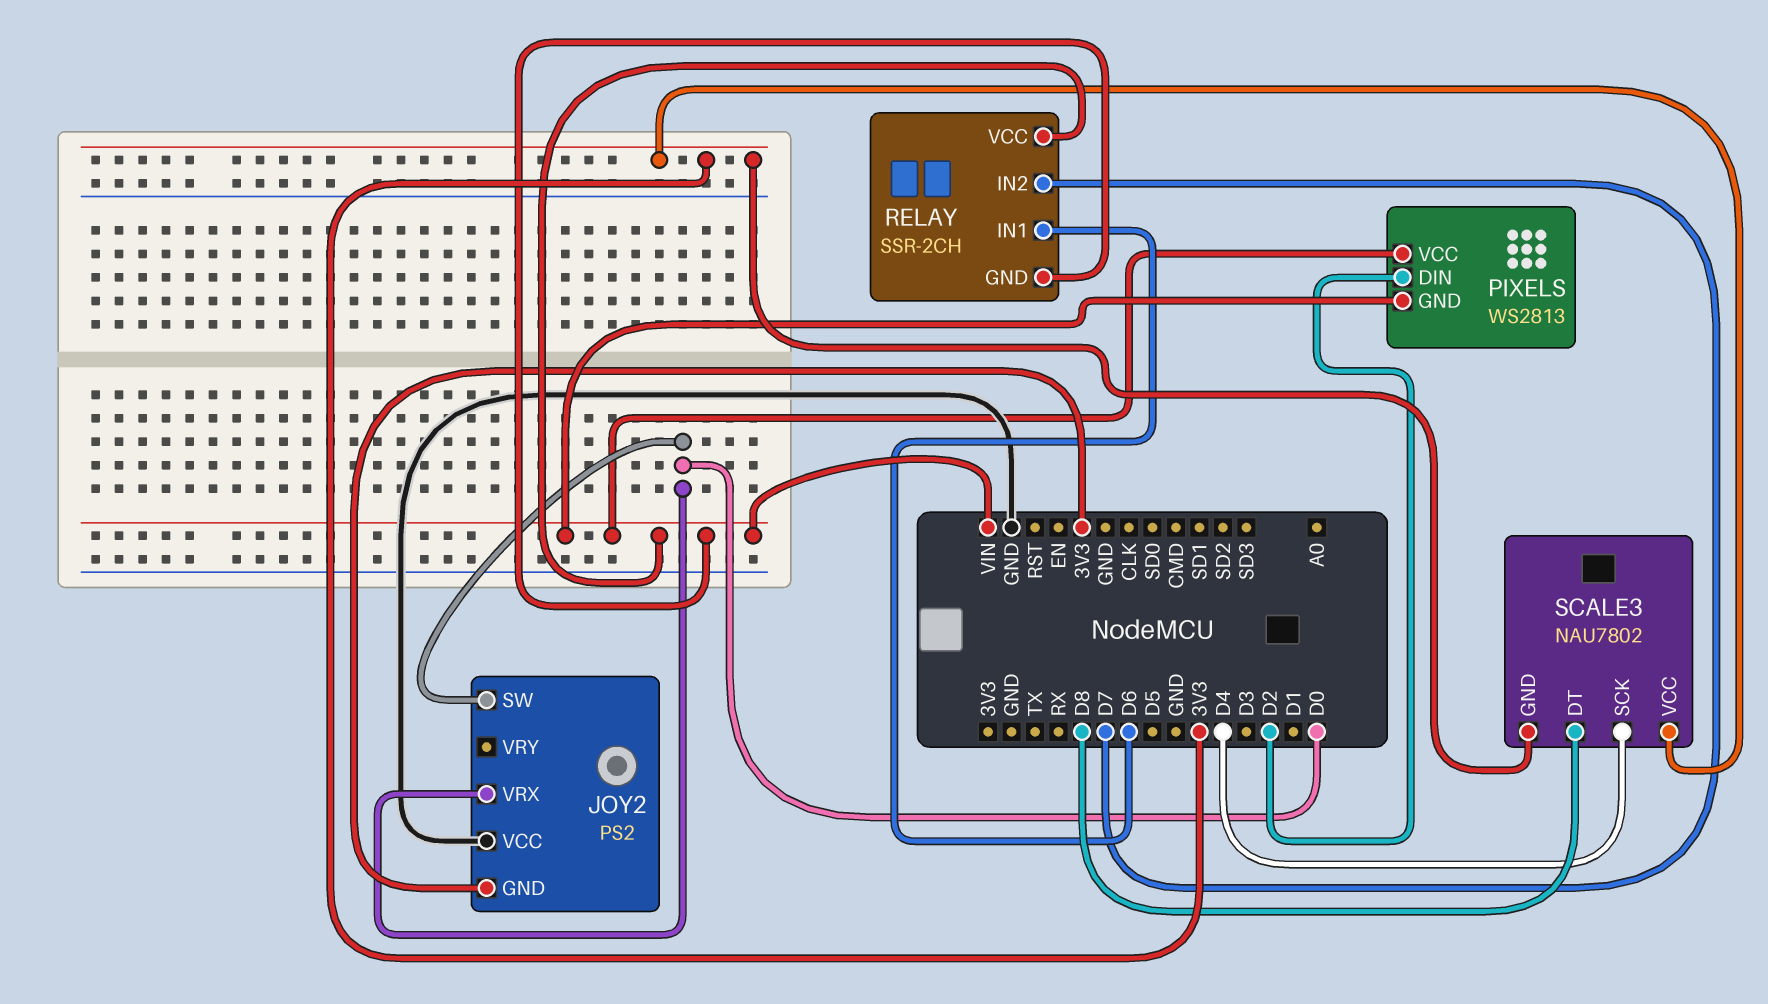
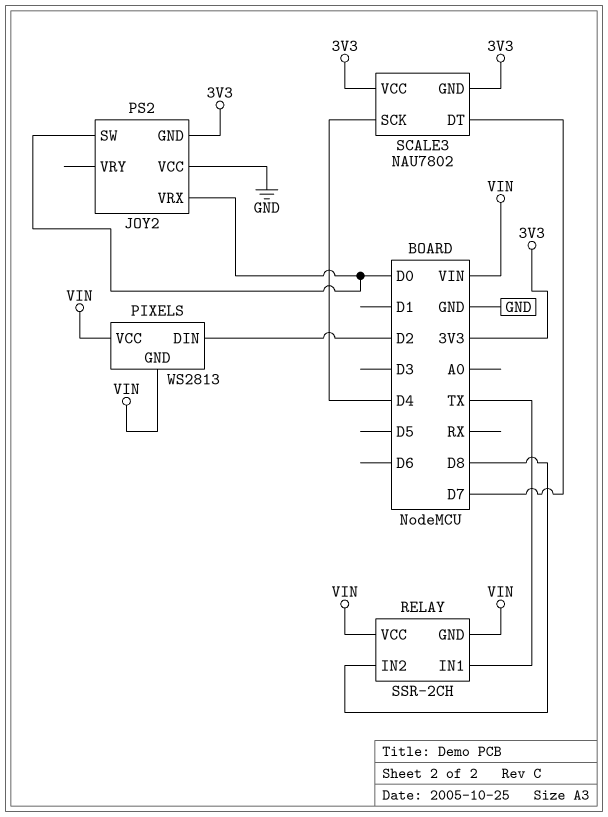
RELAY pin IN1: D6 -> TX
RELAY pin IN2: D7 -> D8
SCALE3 pin DT: D8 -> D7

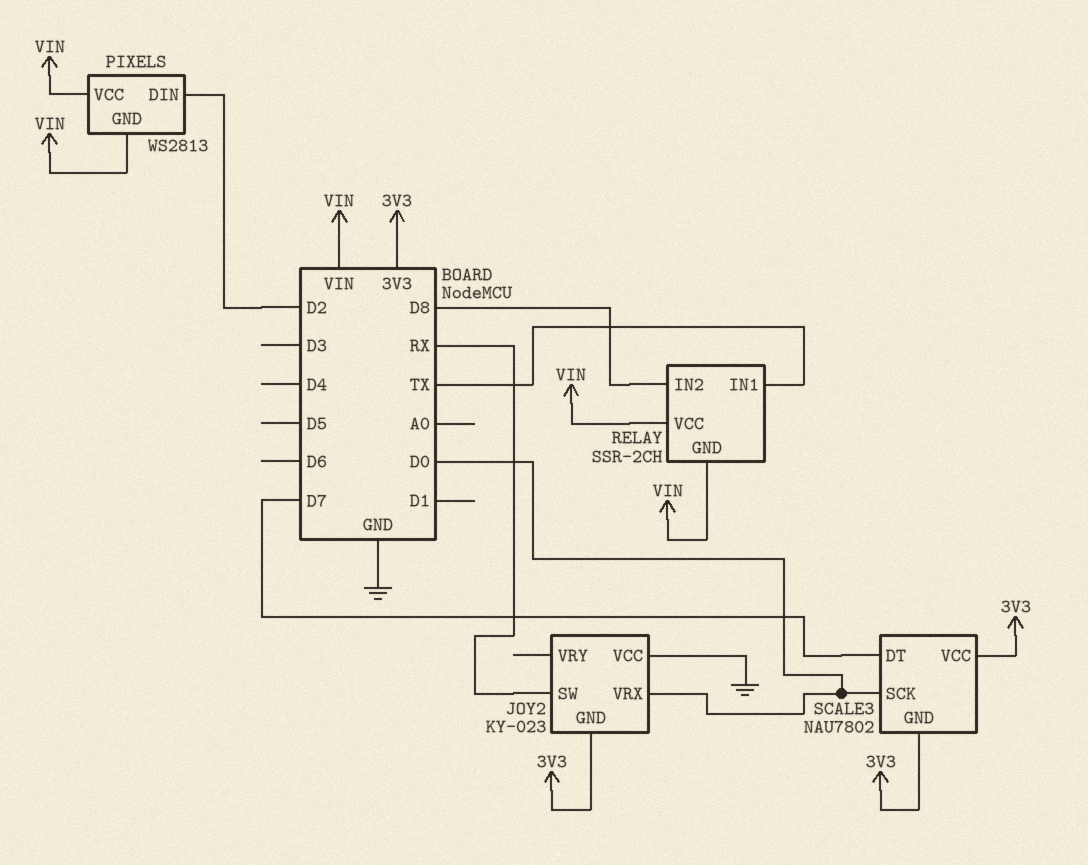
JOY2: PS2 -> KY-023
JOY2 pin SW: D0 -> RX
SCALE3 pin SCK: D4 -> D0

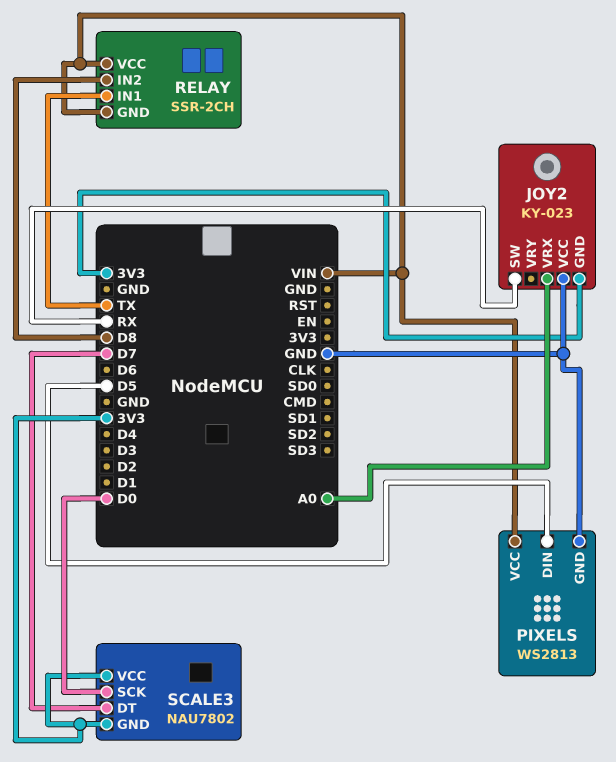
JOY2 pin VRX: D0 -> A0
PIXELS pin DIN: D2 -> D5
PIXELS pin GND: VIN -> GND

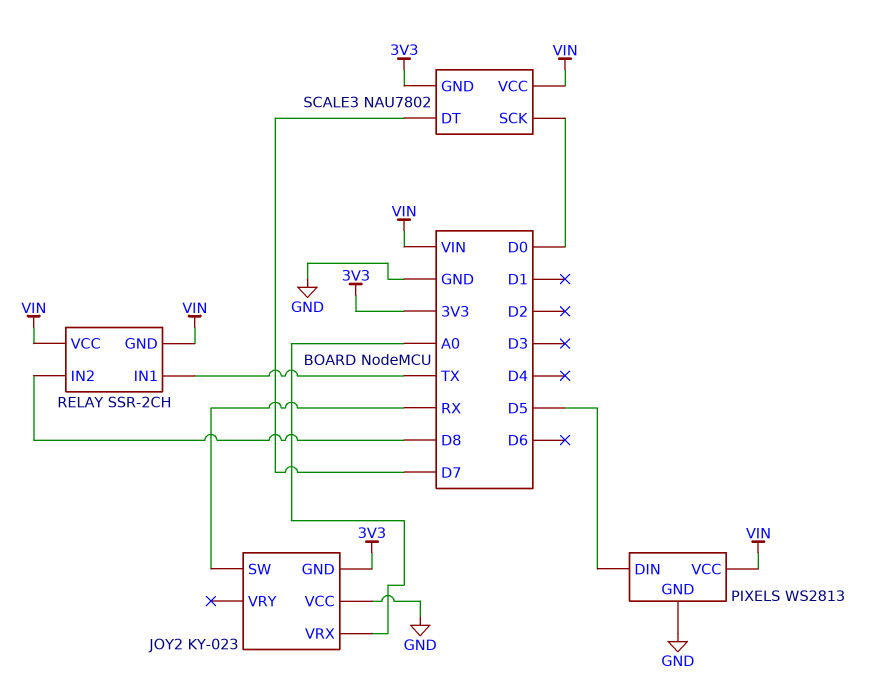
SCALE3 pin VCC: 3V3 -> VIN

